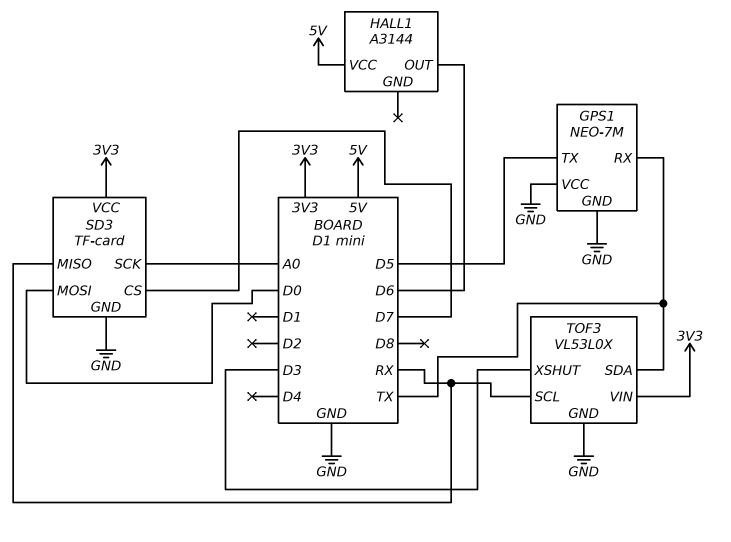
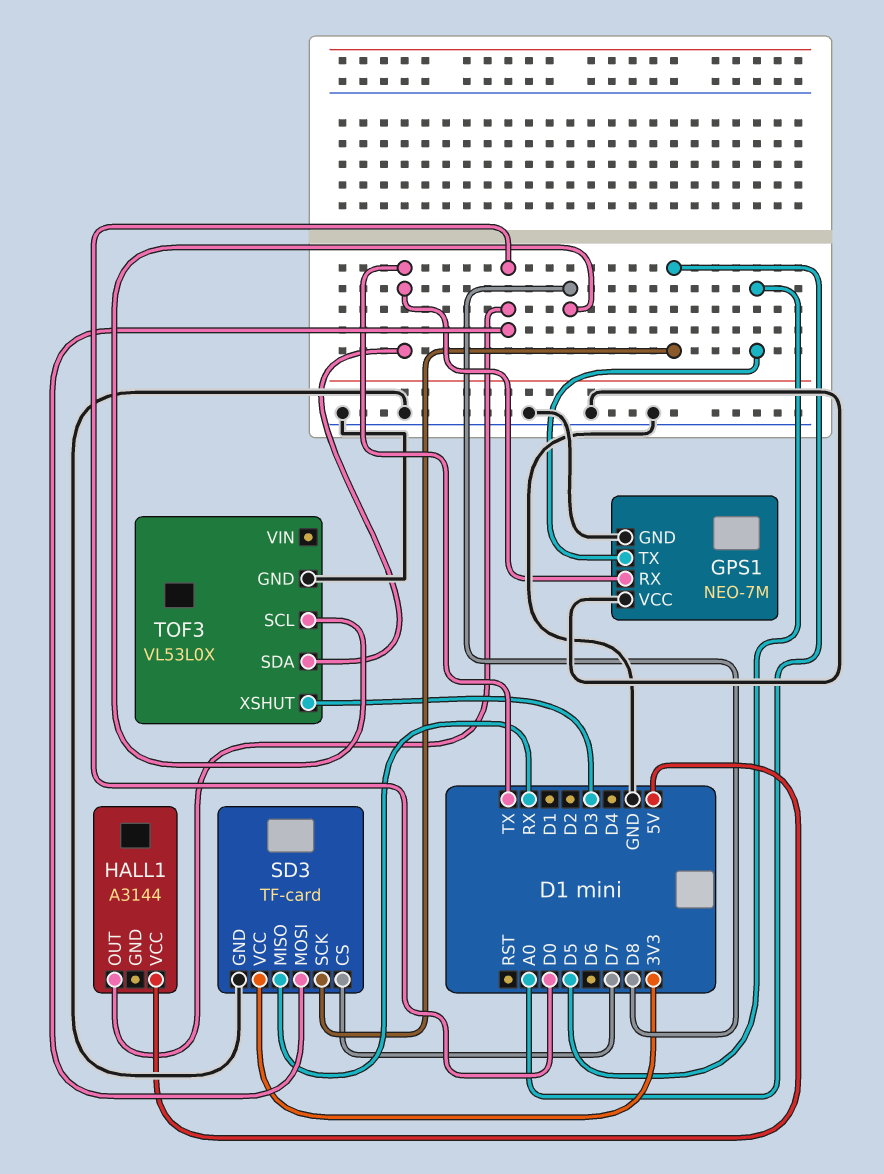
HALL1 pin OUT: D6 -> D0
TOF3 pin SCL: RX -> D8
TOF3 pin VIN: 3V3 -> none

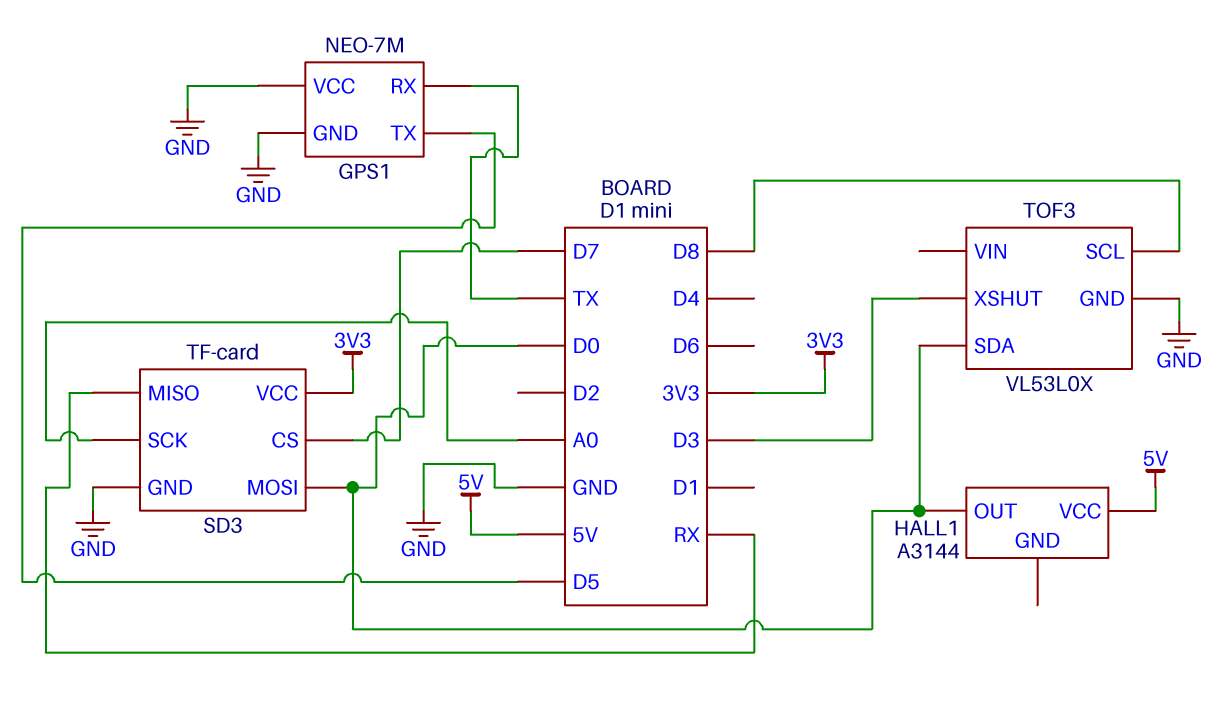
TOF3 pin SDA: TX -> D0

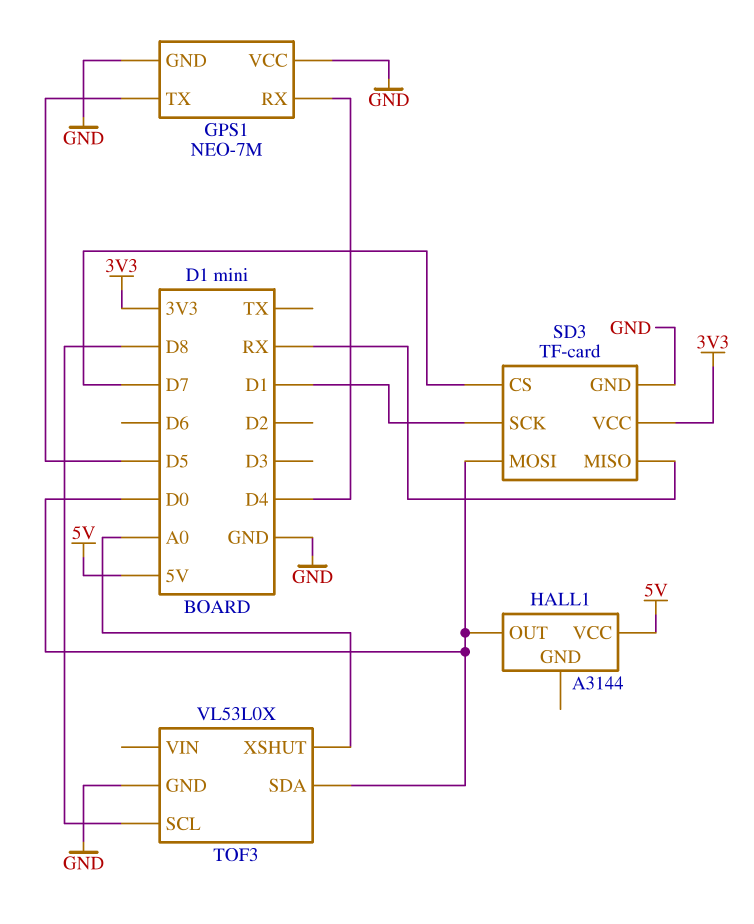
GPS1 pin RX: TX -> D4
SD3 pin SCK: A0 -> D1
TOF3 pin XSHUT: D3 -> A0

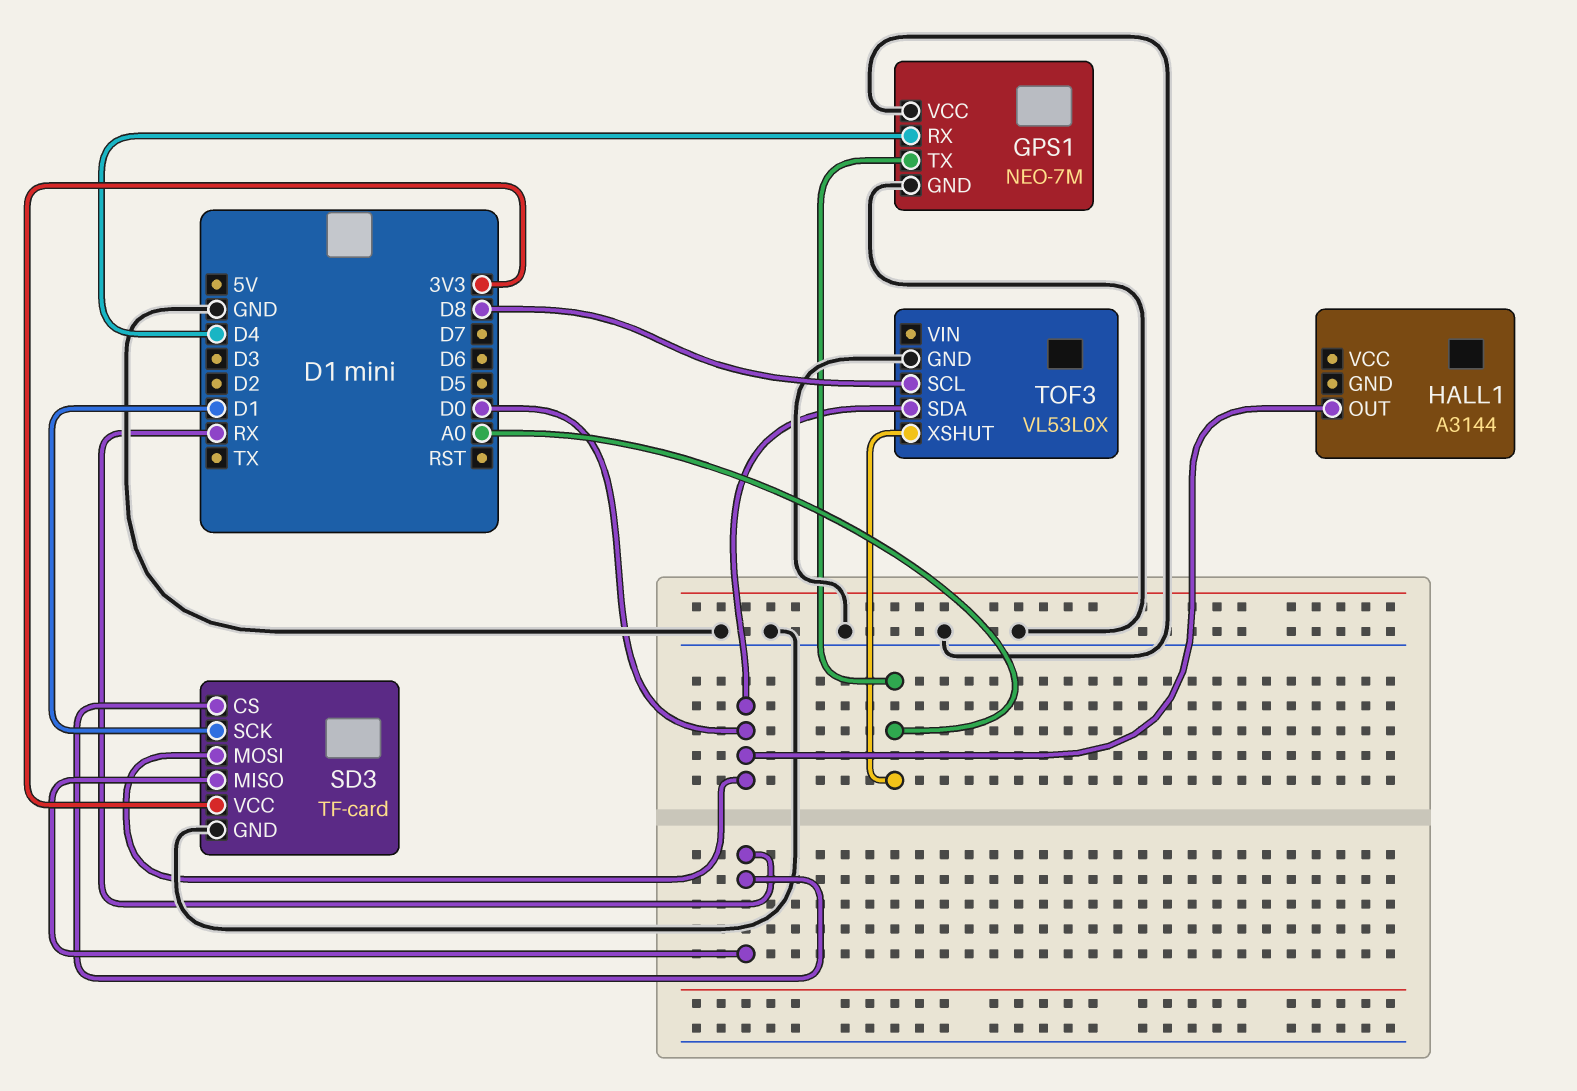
GPS1 pin TX: D5 -> A0
HALL1 pin VCC: 5V -> none
SD3 pin CS: D7 -> RX

